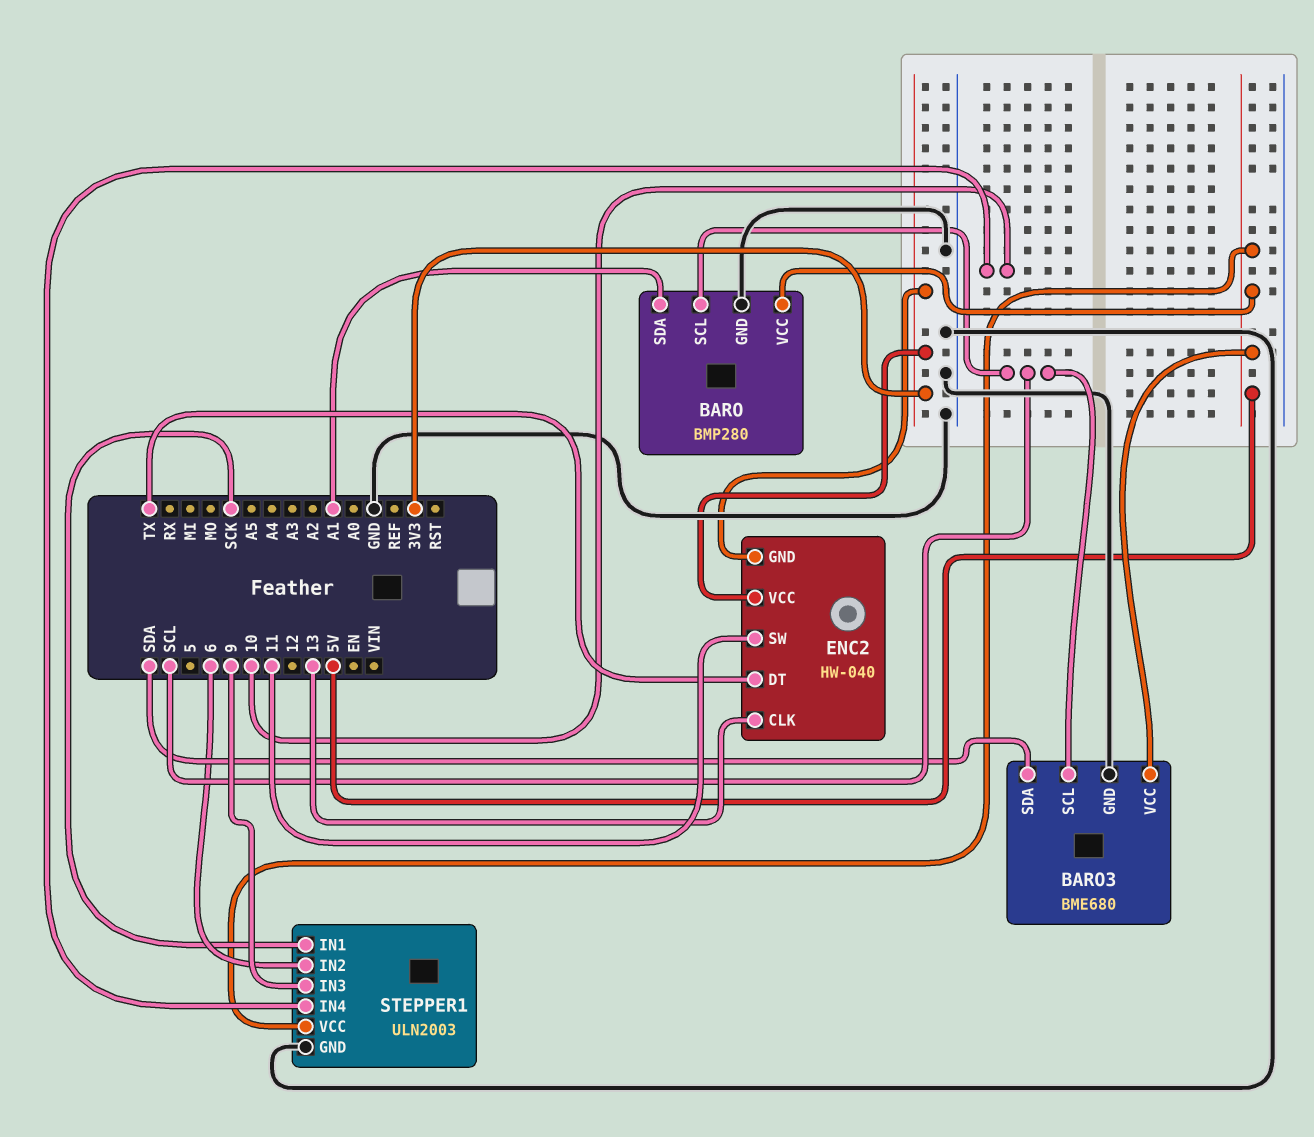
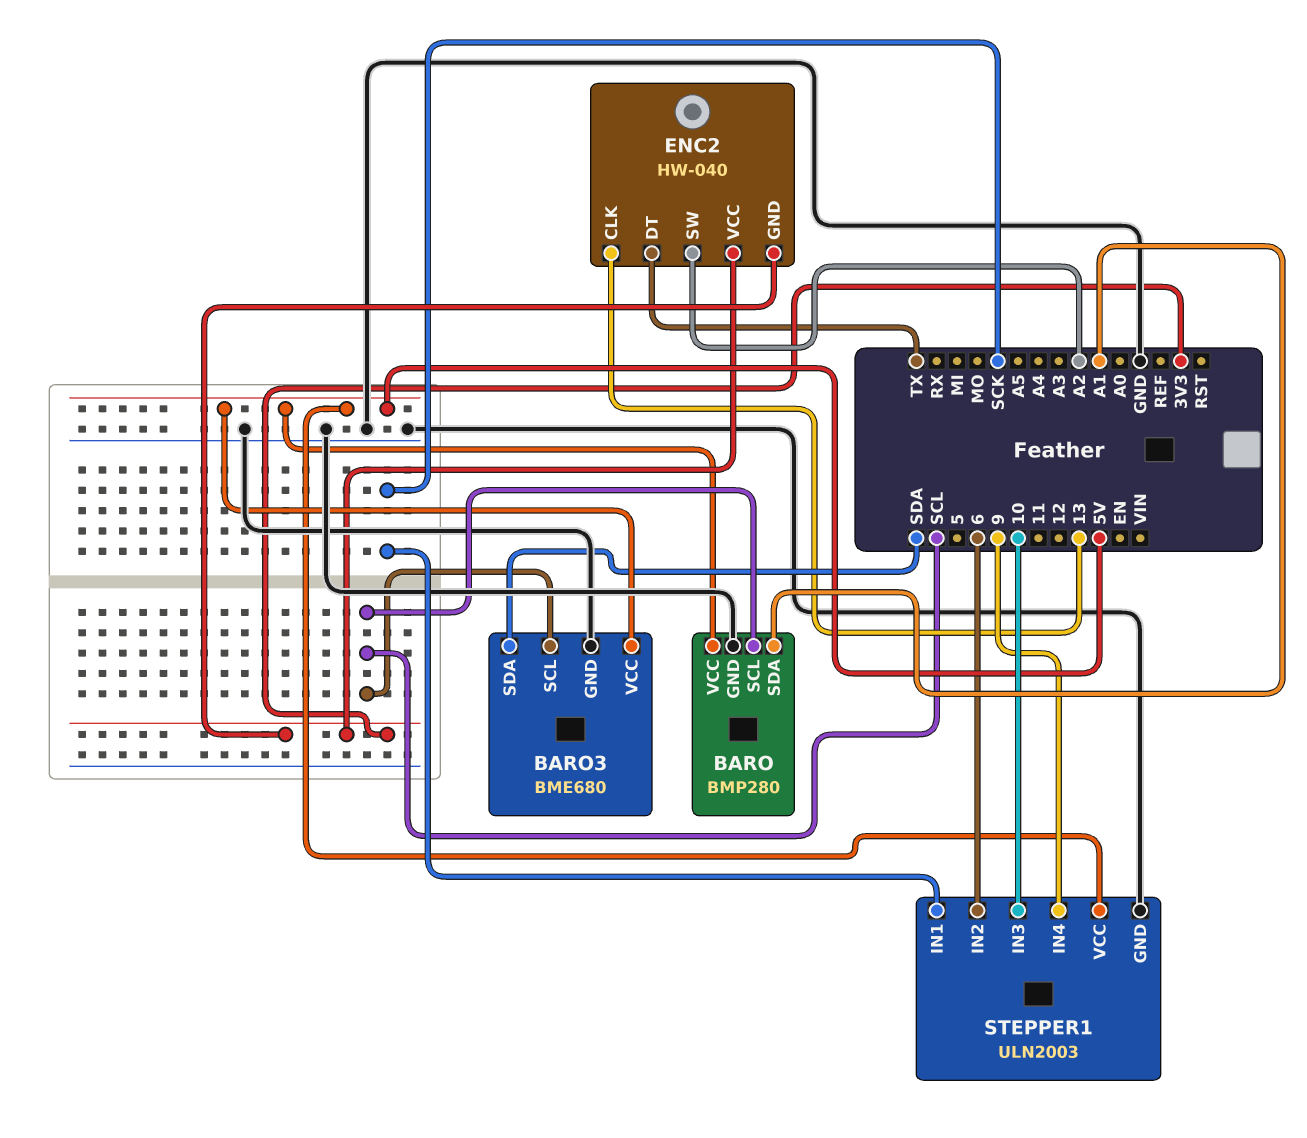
ENC2 pin SW: 11 -> A2
STEPPER1 pin IN3: 9 -> 10
STEPPER1 pin IN4: 10 -> 9

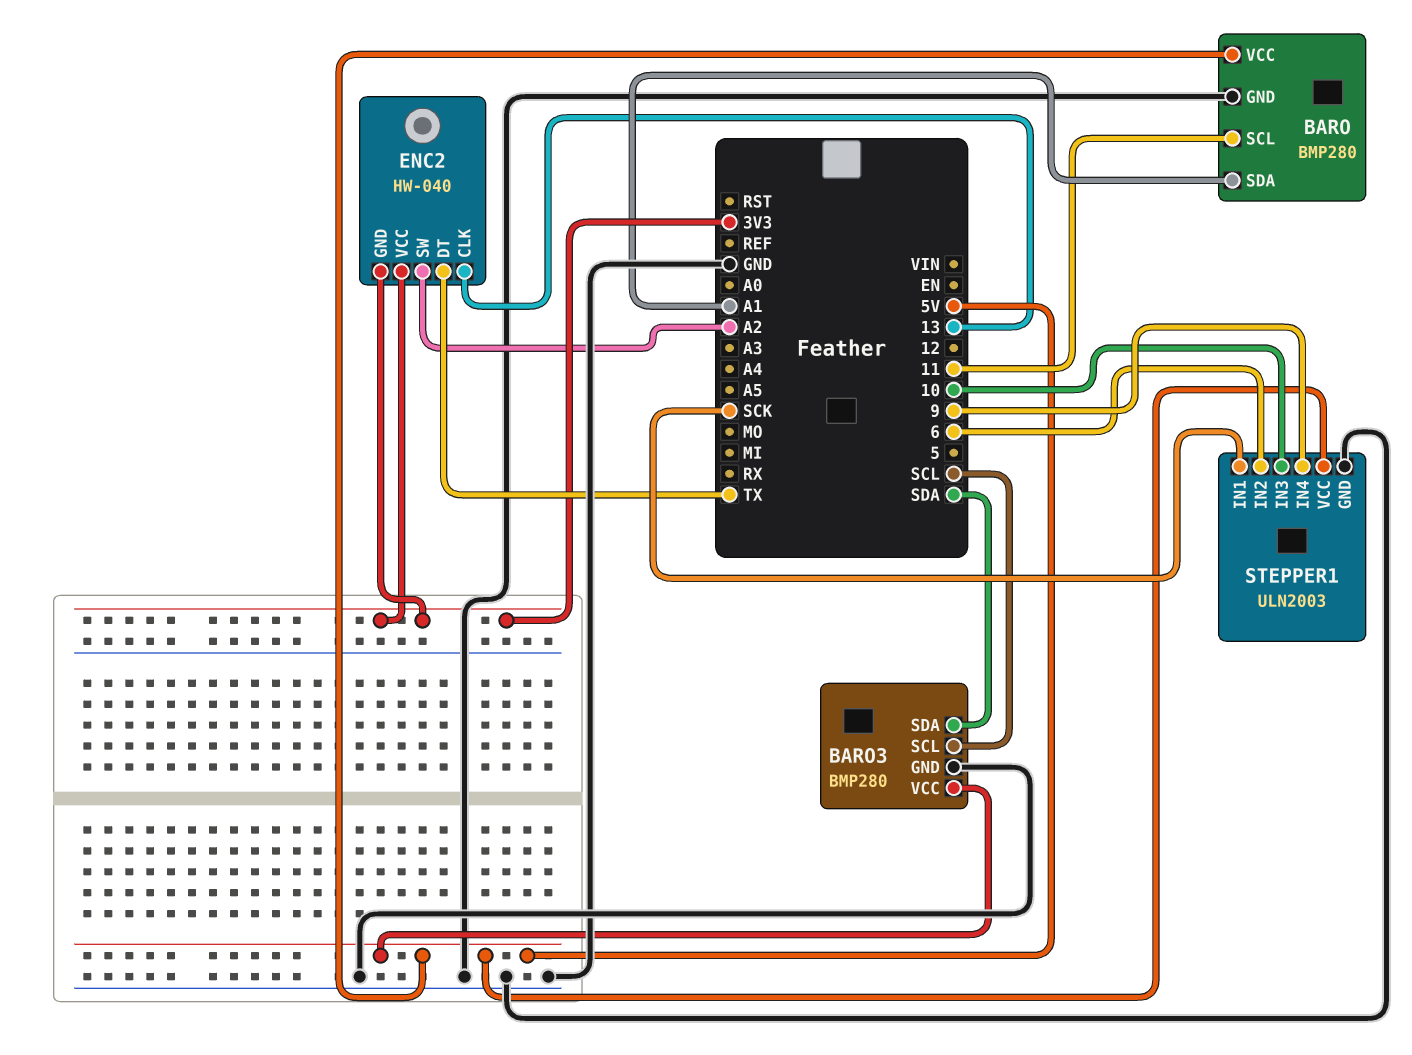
BARO pin SCL: SCL -> 11
BARO3: BME680 -> BMP280

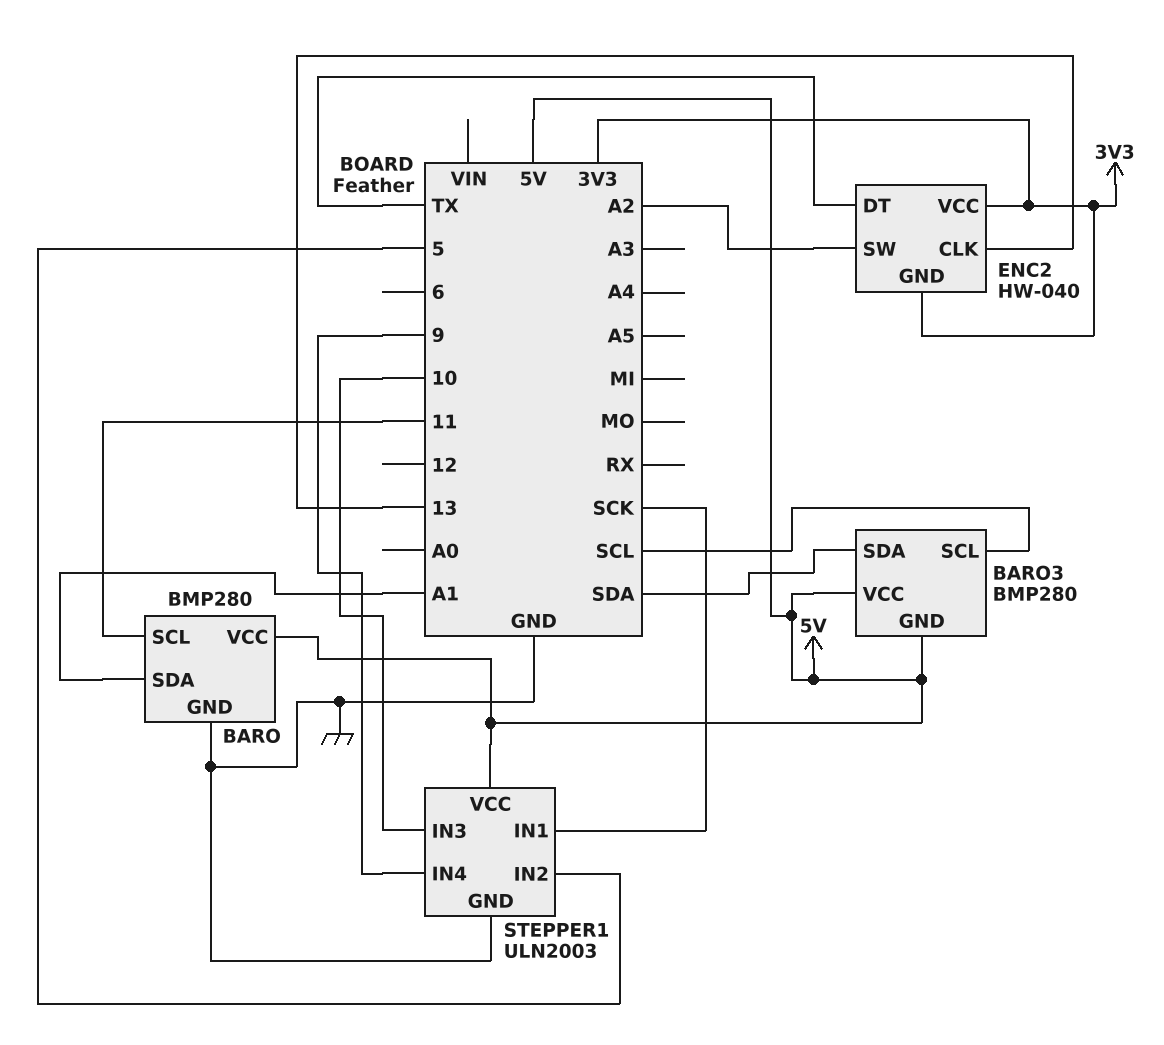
BARO3 pin GND: GND -> 5V
STEPPER1 pin IN2: 6 -> 5

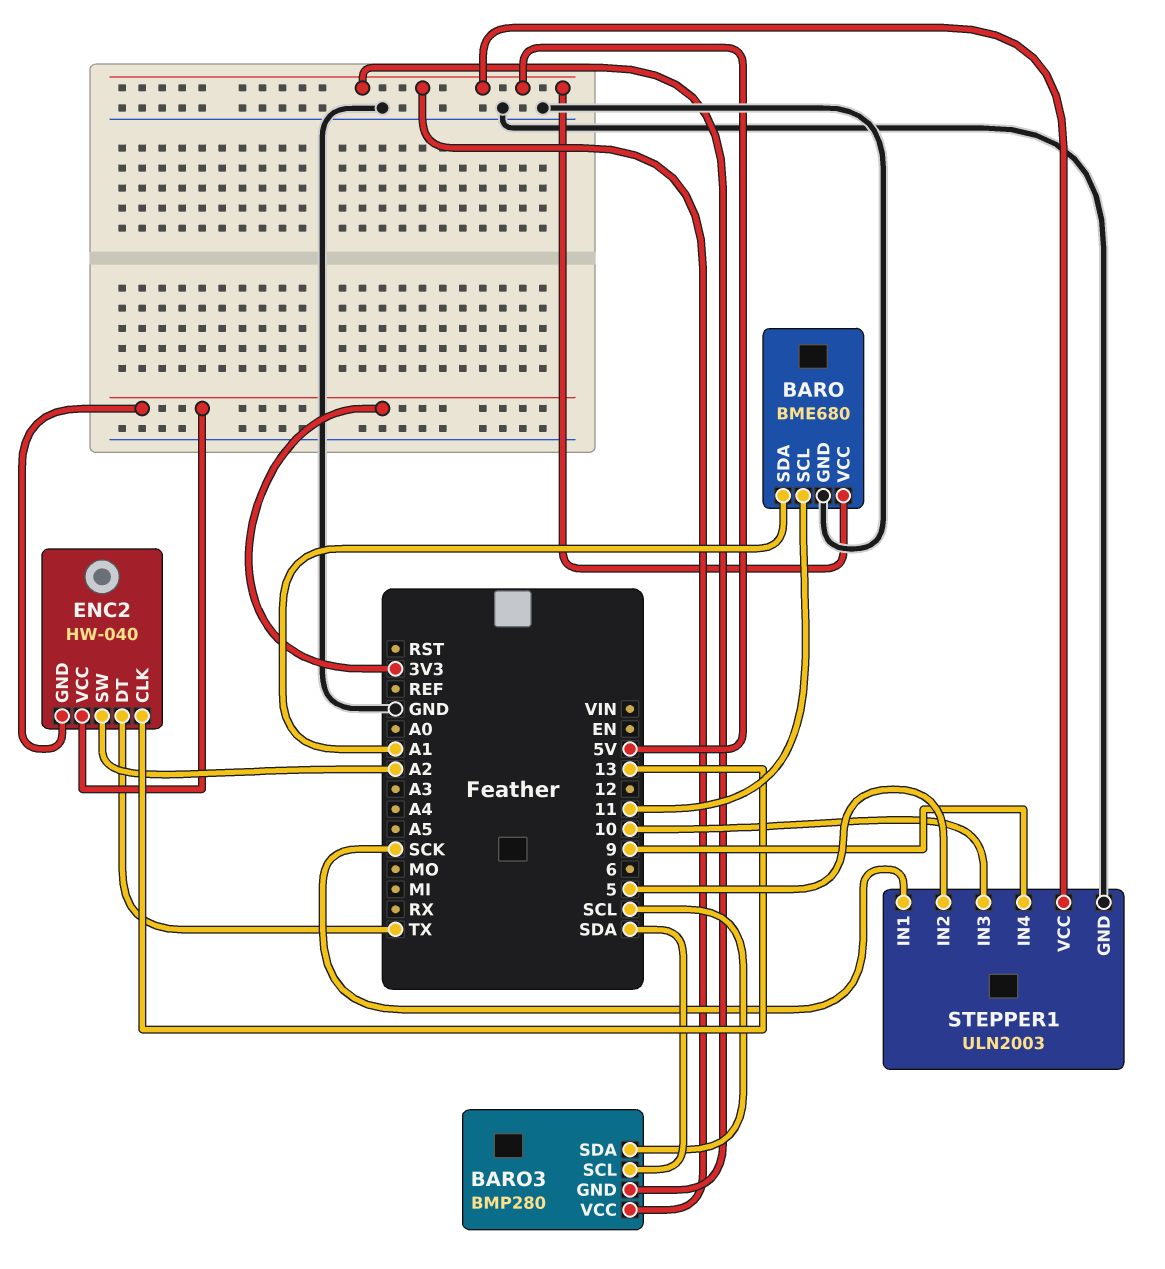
BARO: BMP280 -> BME680
BARO3 pin SCL: SCL -> SDA
BARO3 pin SDA: SDA -> SCL

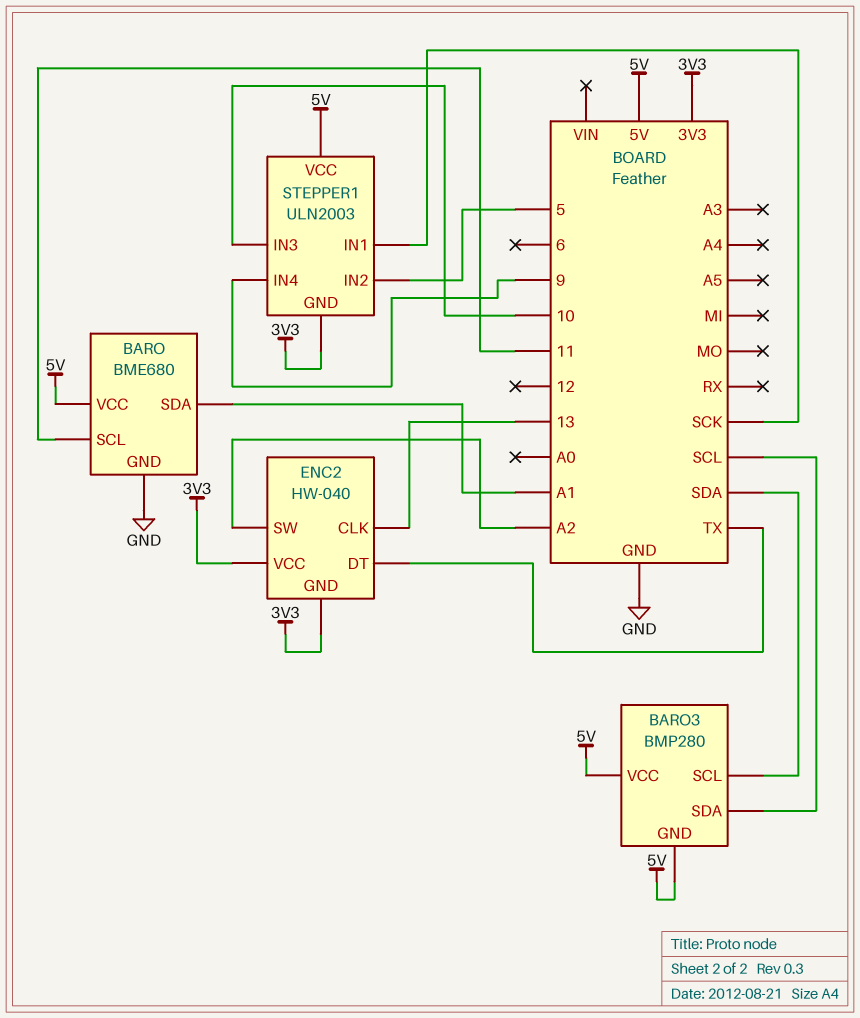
STEPPER1 pin GND: GND -> 3V3

